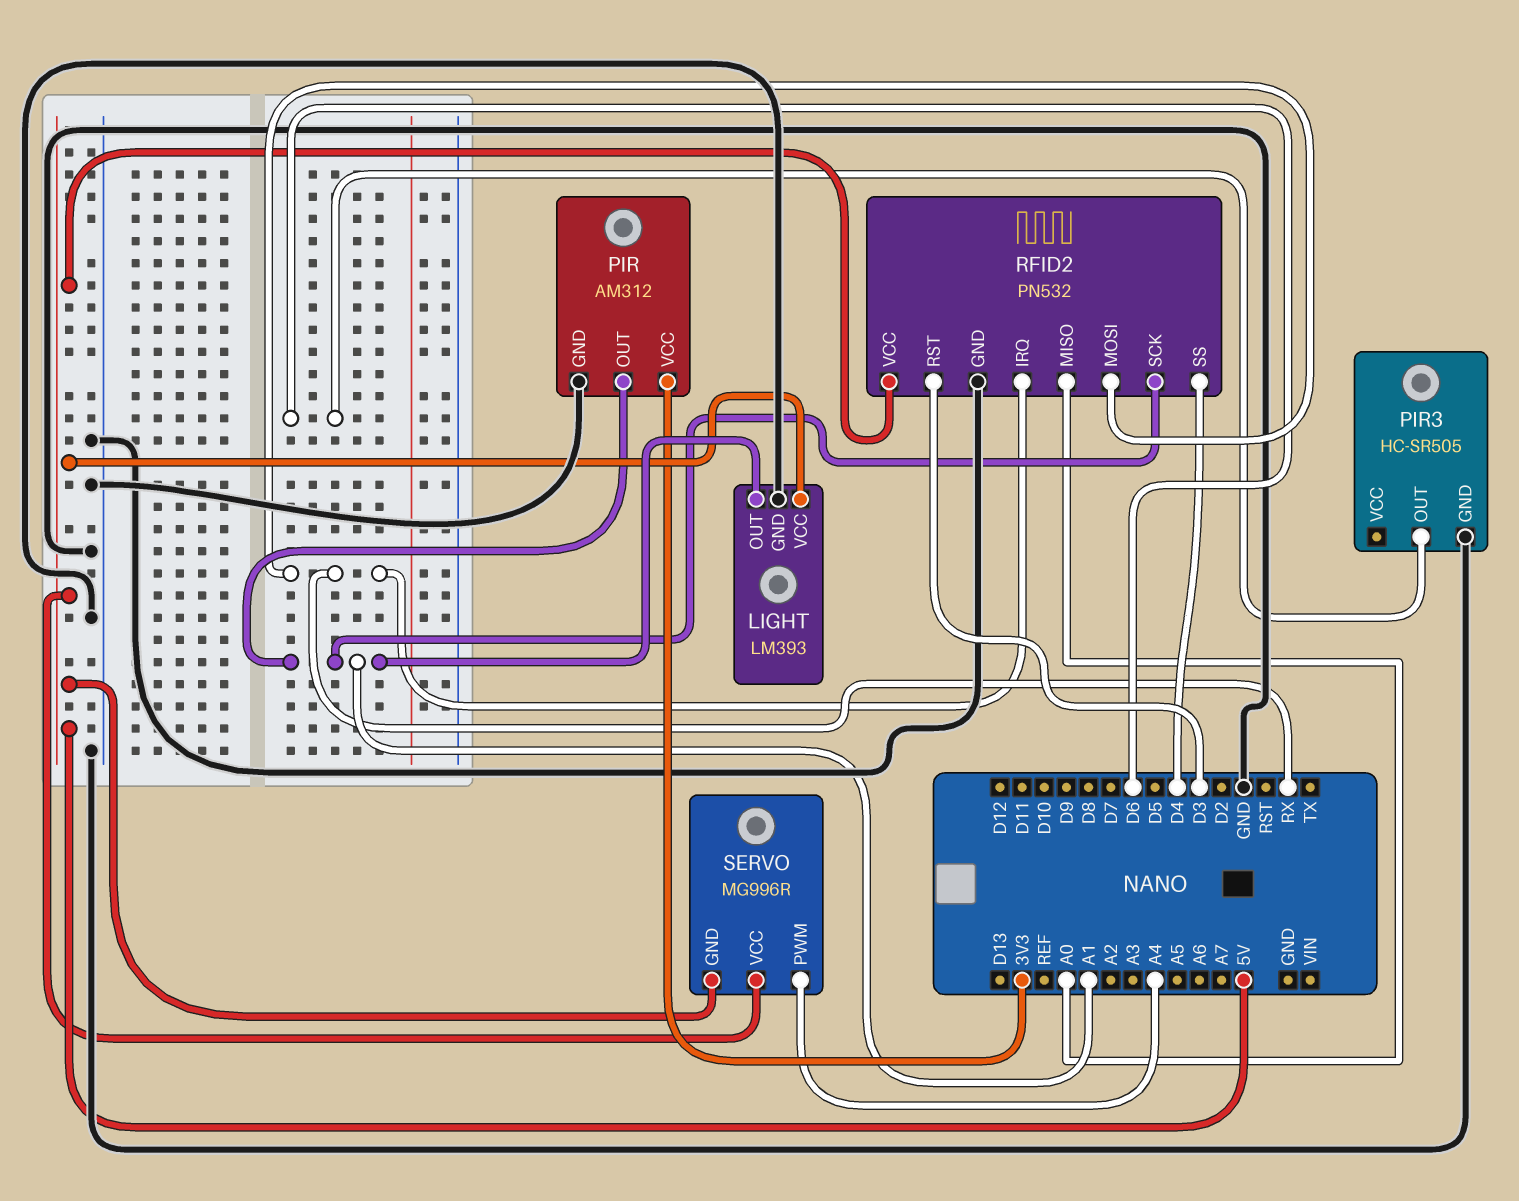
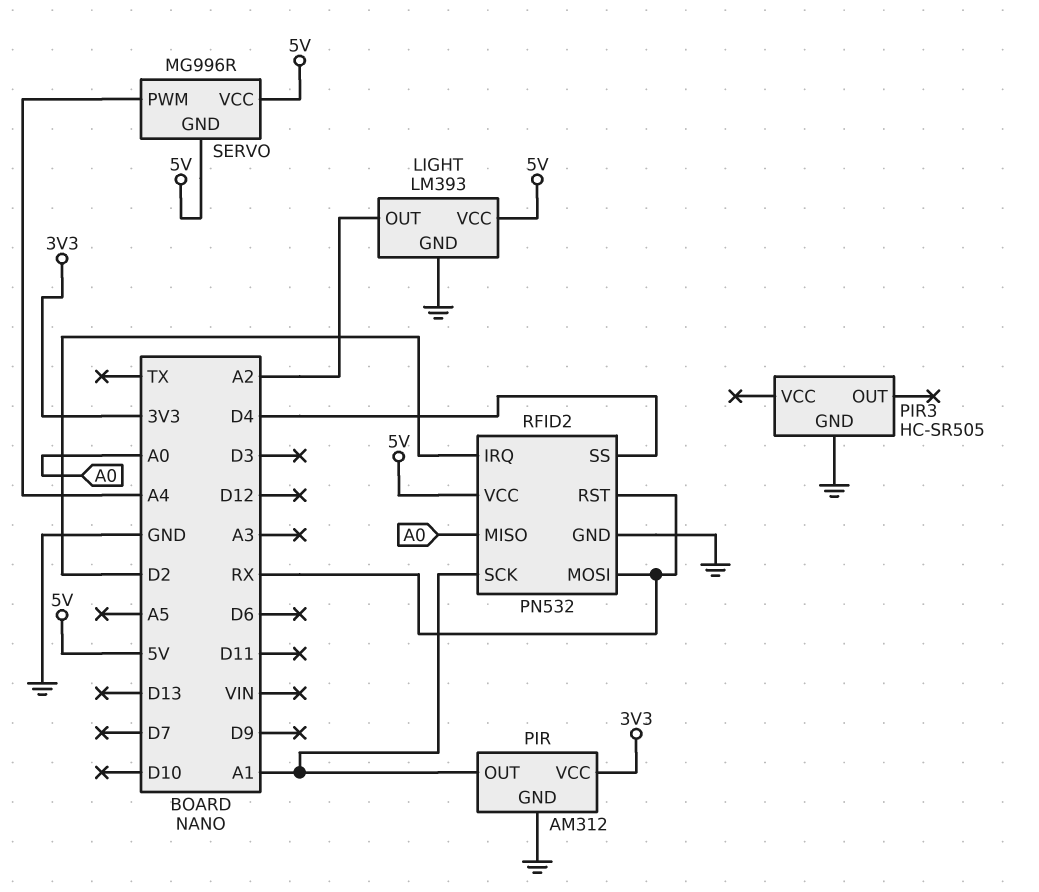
LIGHT pin OUT: A1 -> A2
PIR3 pin OUT: D6 -> none
RFID2 pin IRQ: RX -> D2
RFID2 pin RST: D3 -> RX

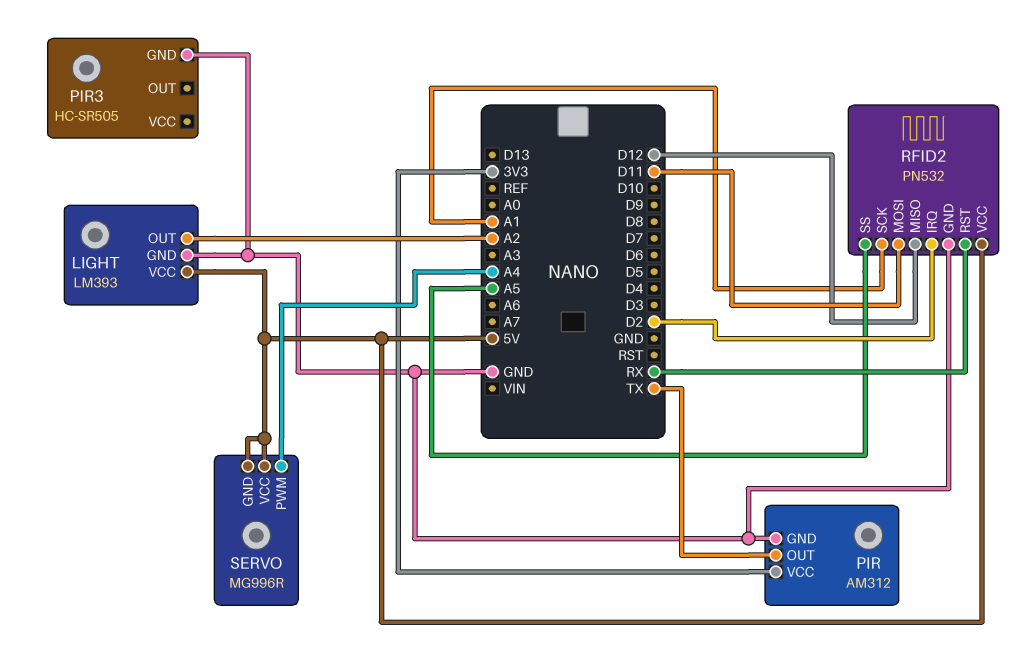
PIR pin OUT: A1 -> TX
RFID2 pin MISO: A0 -> D12
RFID2 pin MOSI: RX -> D11
RFID2 pin SS: D4 -> A5

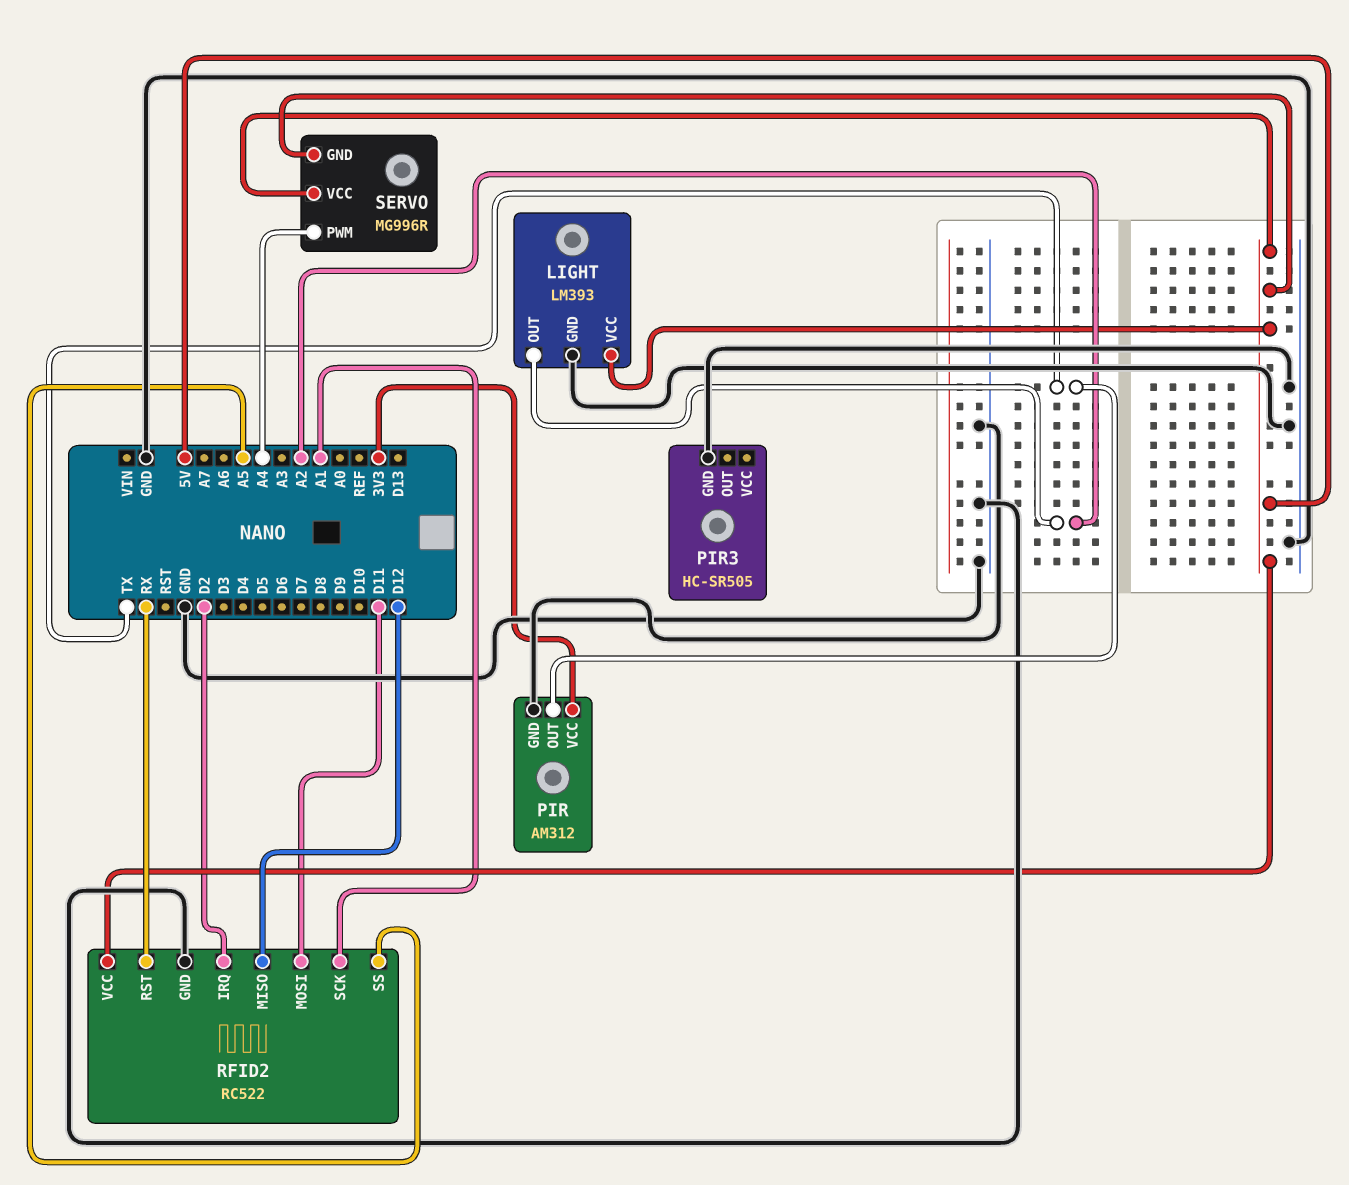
RFID2: PN532 -> RC522

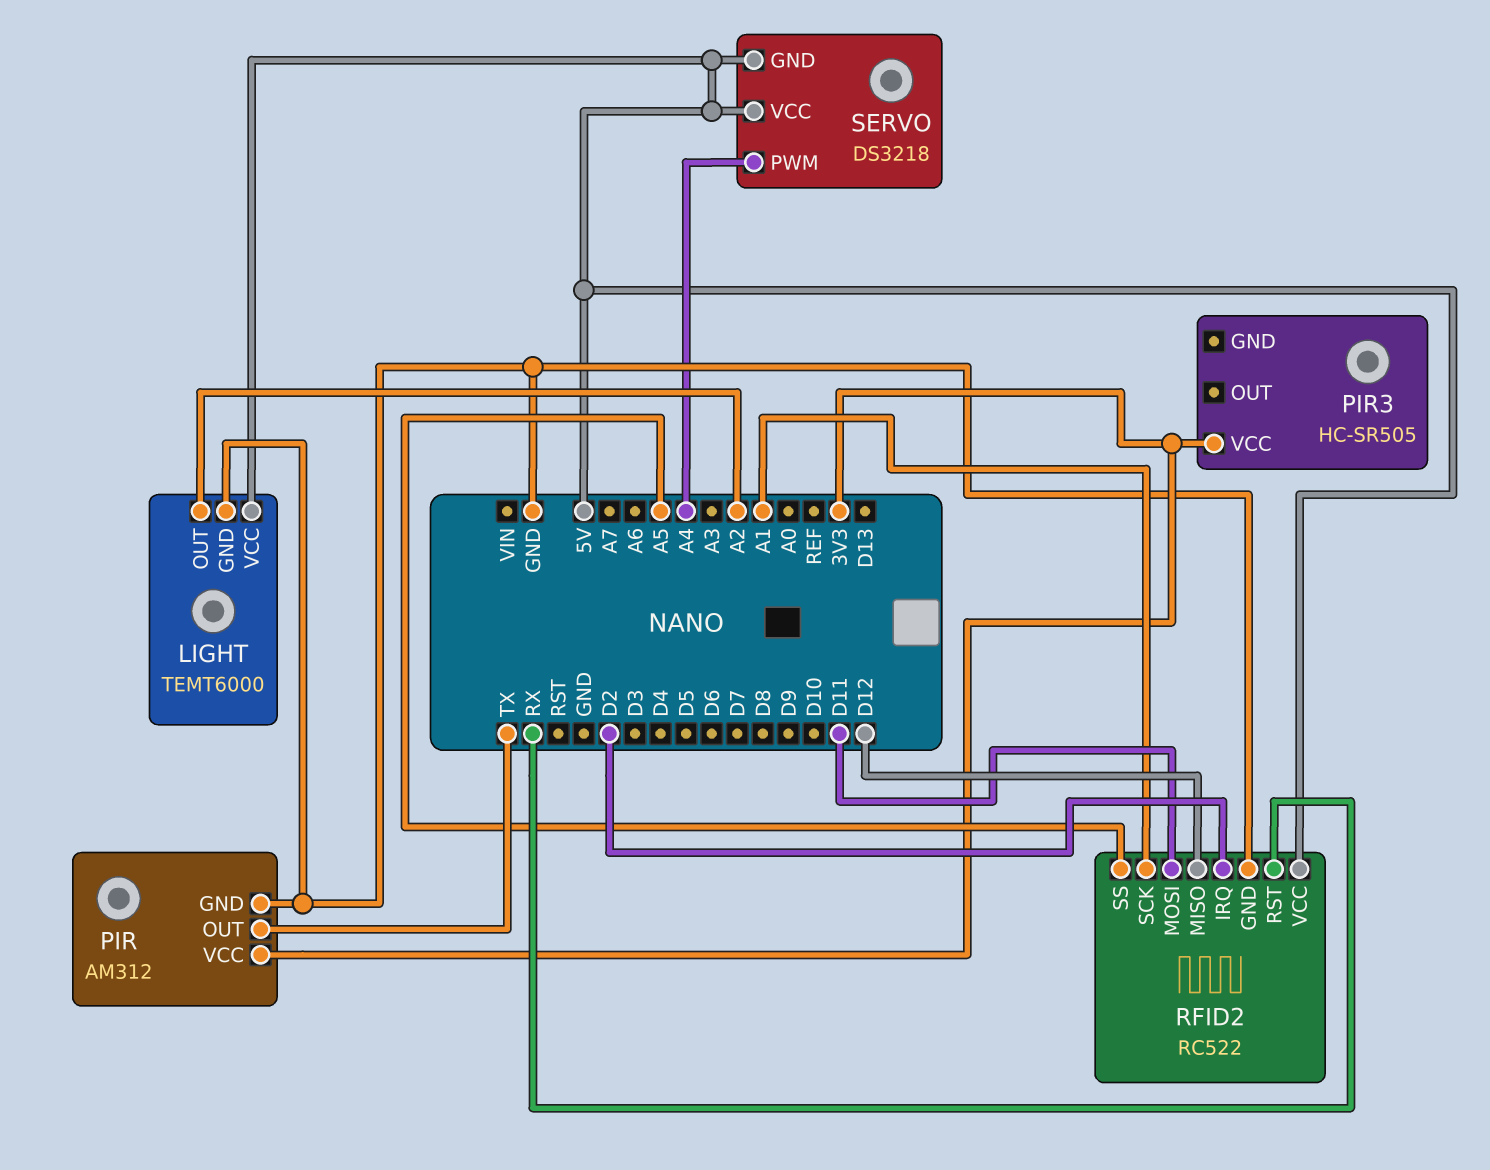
LIGHT: LM393 -> TEMT6000
PIR3 pin GND: GND -> none
PIR3 pin VCC: none -> 3V3
SERVO: MG996R -> DS3218

